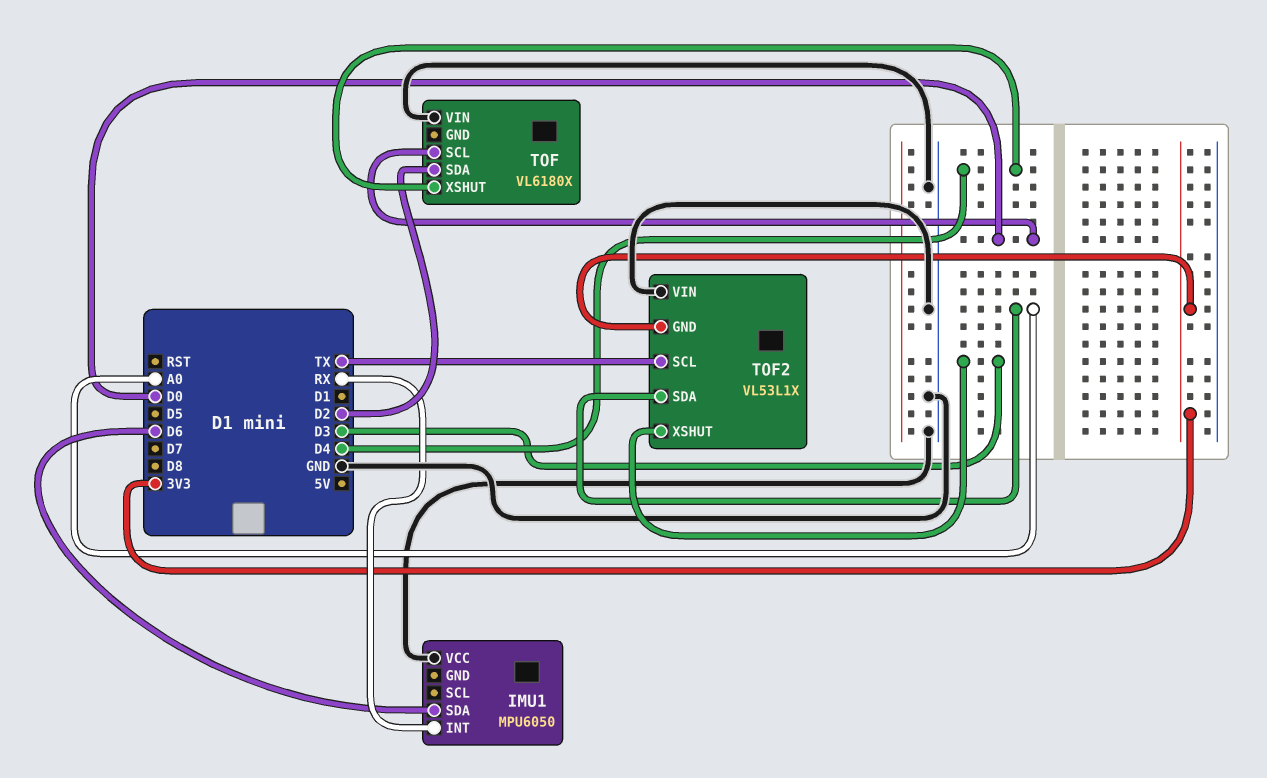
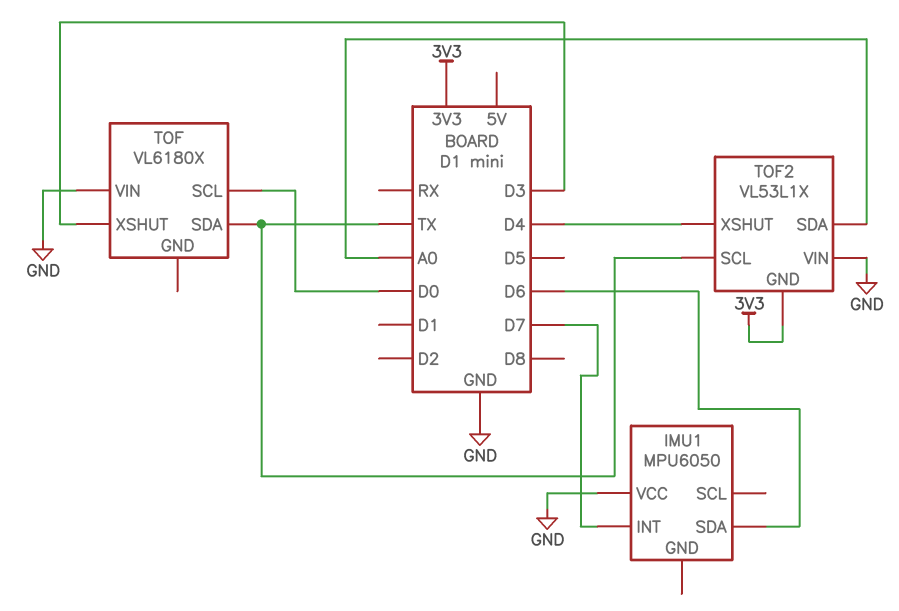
IMU1 pin INT: RX -> D7
TOF pin SDA: D2 -> TX
TOF pin XSHUT: D4 -> D3
TOF2 pin XSHUT: D3 -> D4

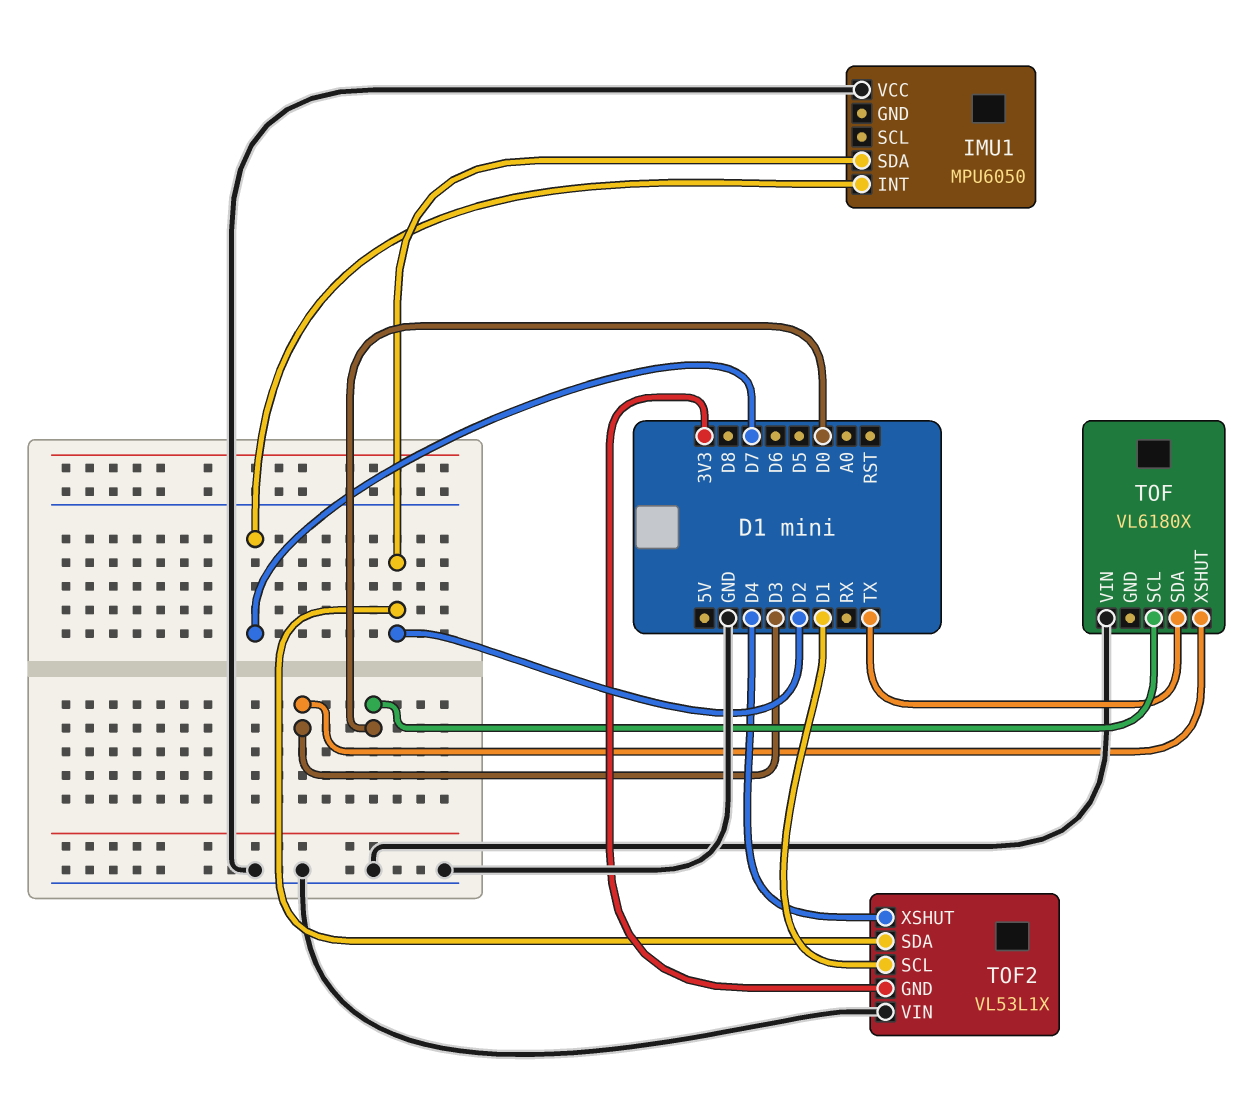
IMU1 pin SDA: D6 -> D2
TOF2 pin SCL: TX -> D1
TOF2 pin SDA: A0 -> D2

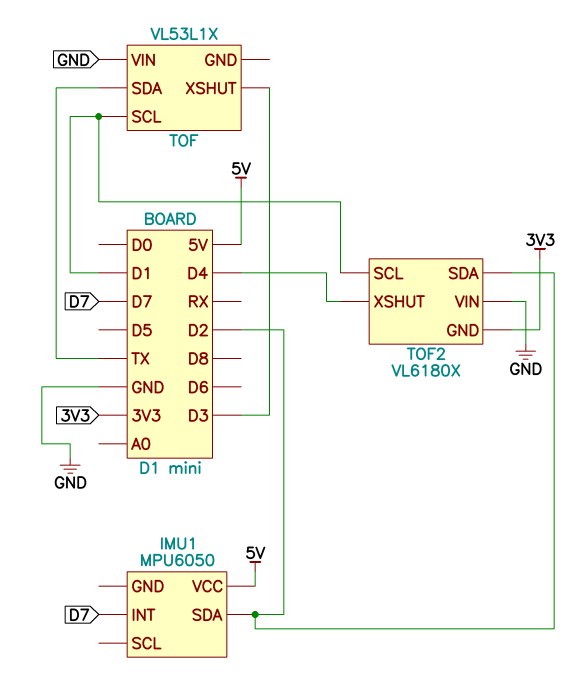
IMU1 pin VCC: GND -> 5V
TOF: VL6180X -> VL53L1X
TOF pin SCL: D0 -> D1
TOF2: VL53L1X -> VL6180X

